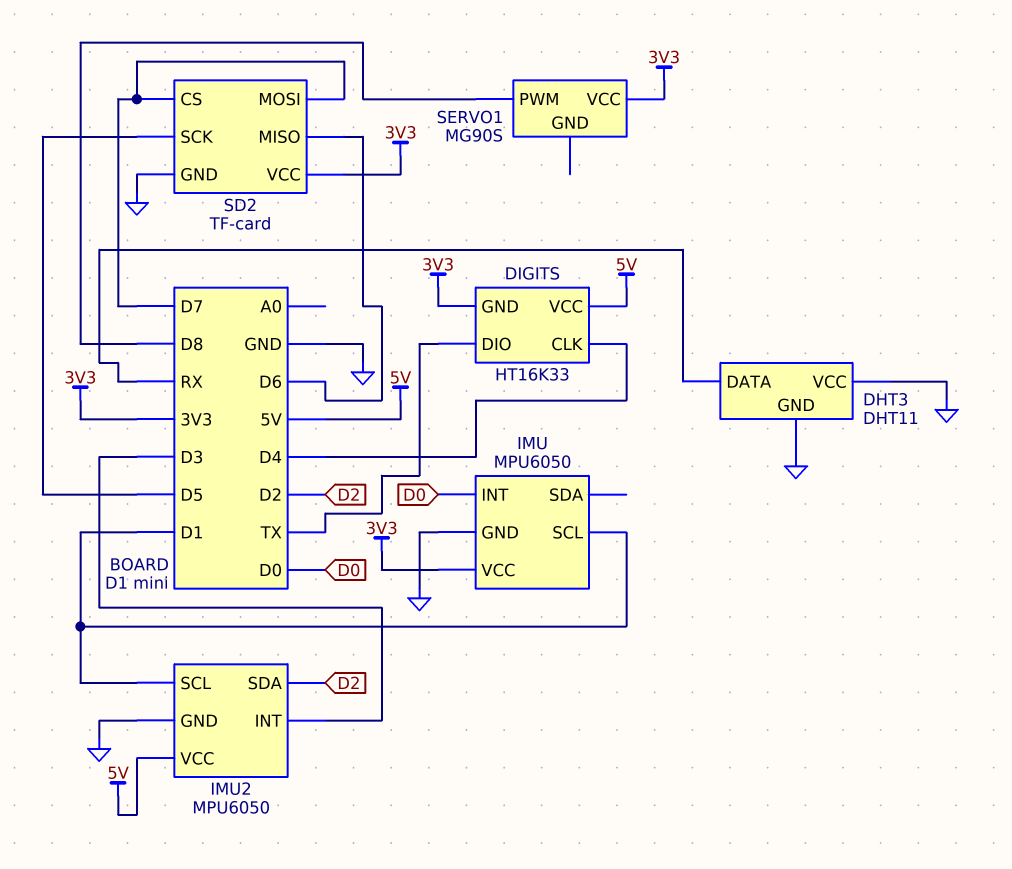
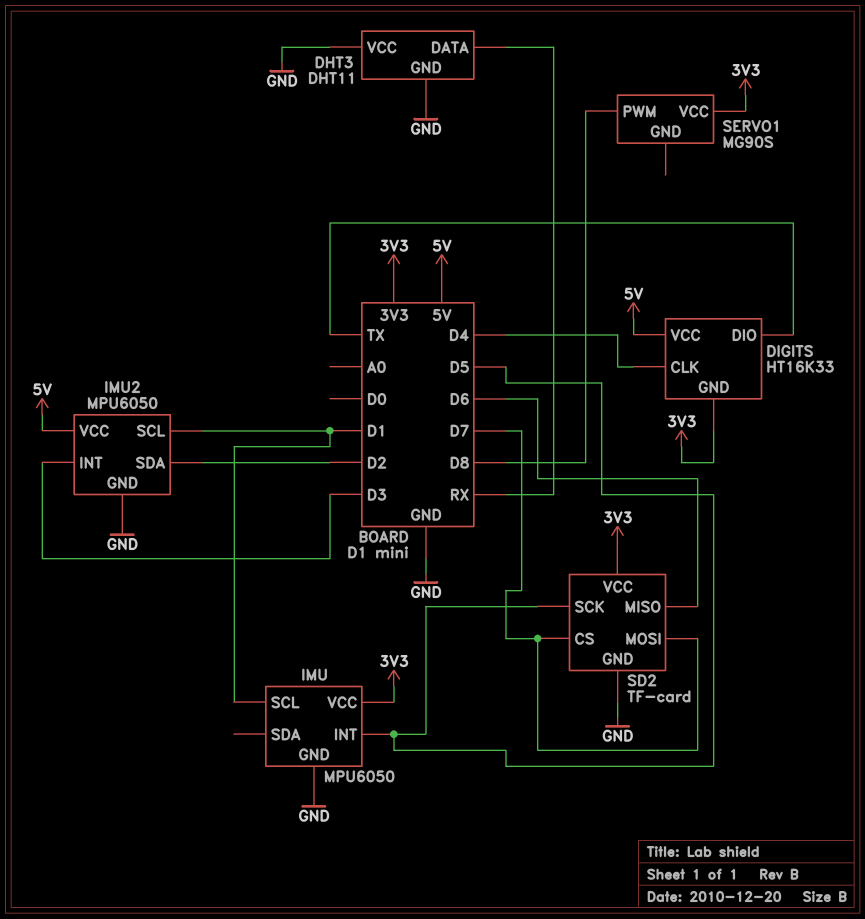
IMU pin INT: D0 -> D5

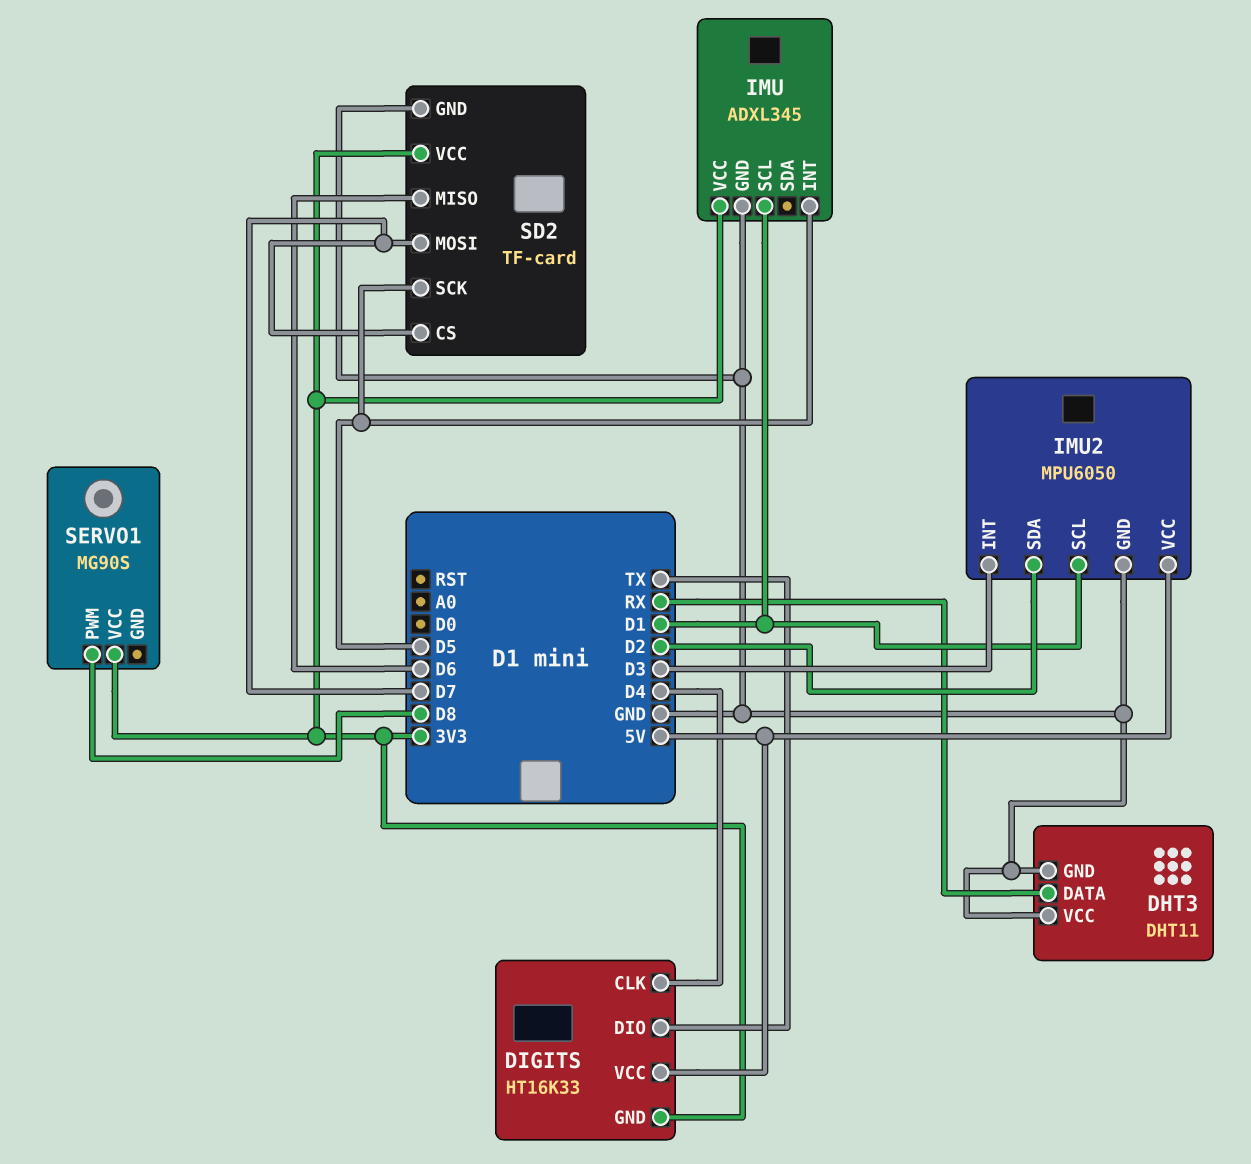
IMU: MPU6050 -> ADXL345

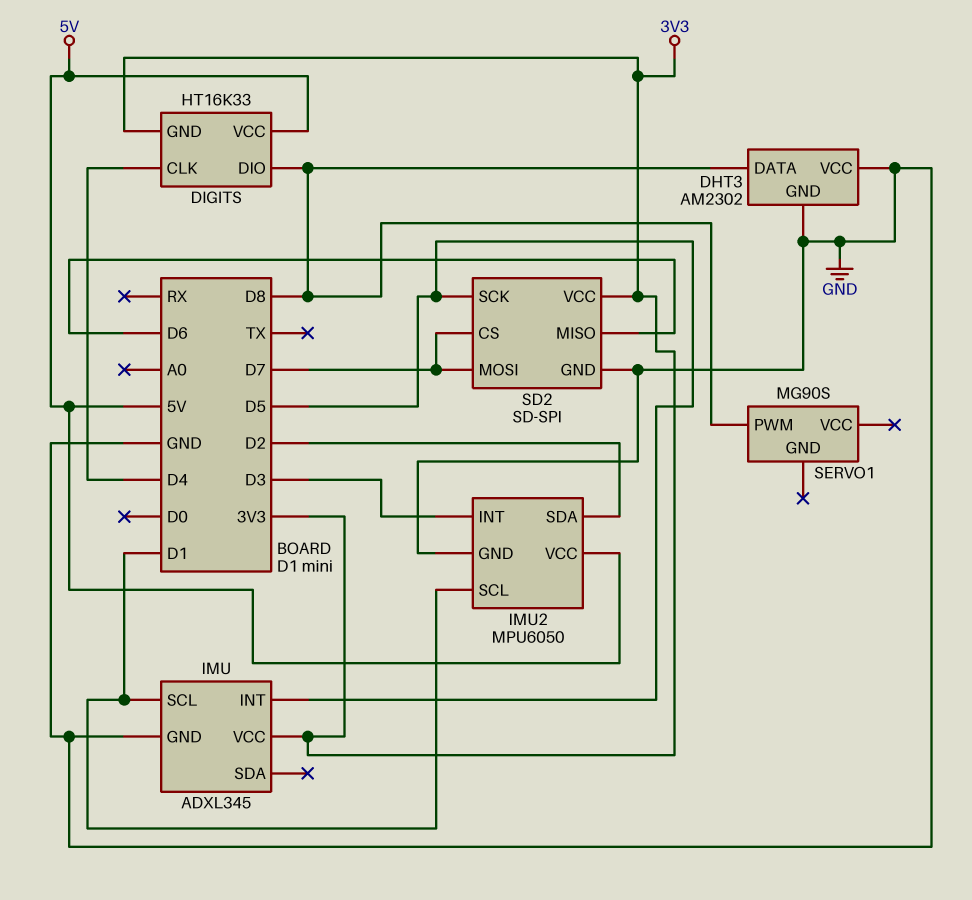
DHT3: DHT11 -> AM2302
DHT3 pin DATA: RX -> D8
DIGITS pin DIO: TX -> D8
SD2: TF-card -> SD-SPI
SERVO1 pin VCC: 3V3 -> none

